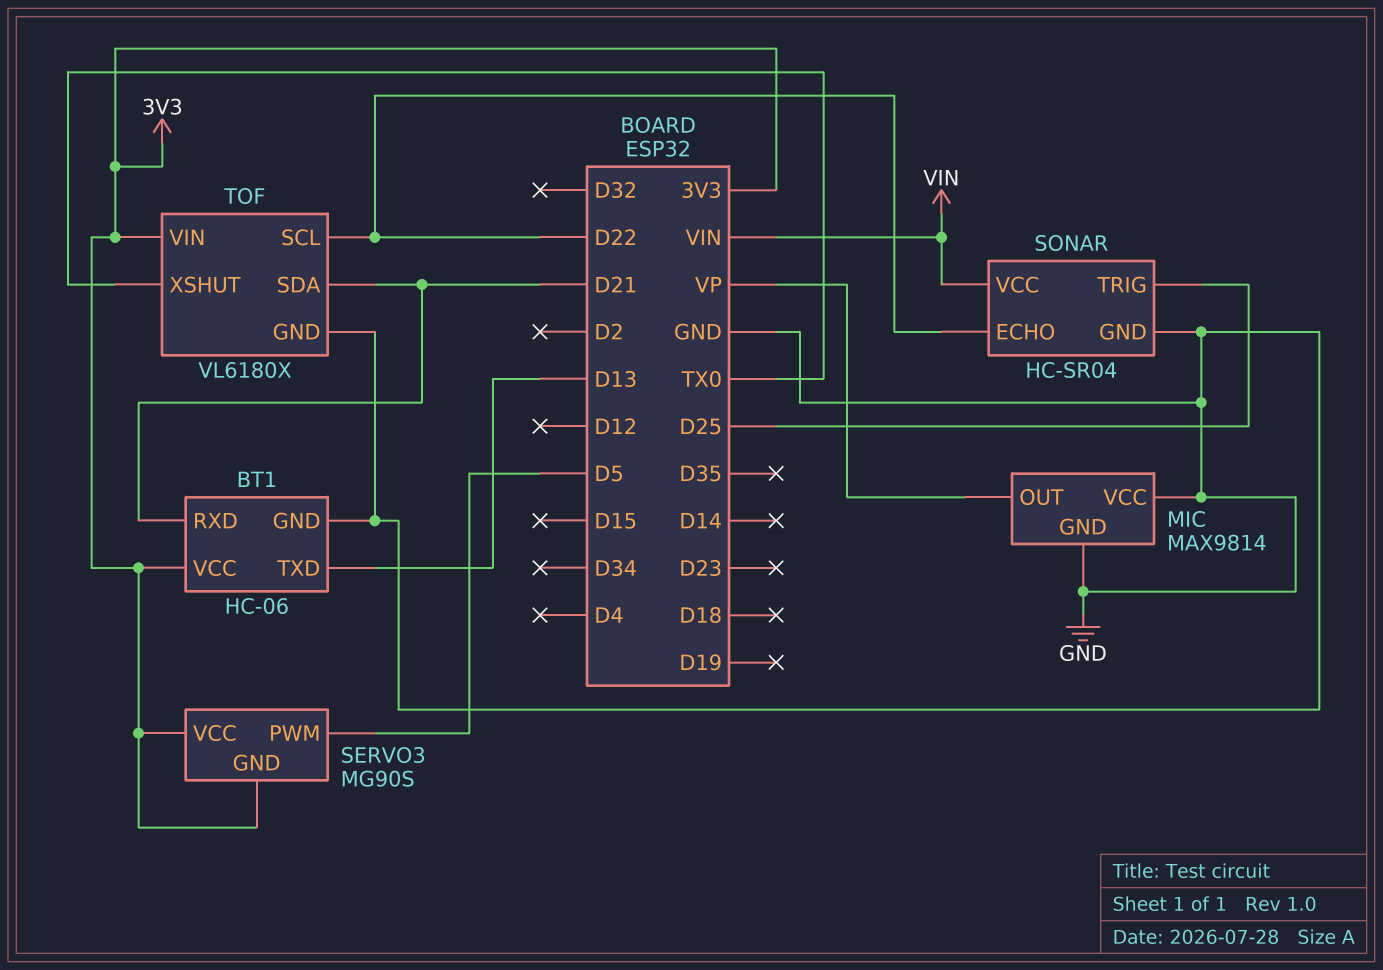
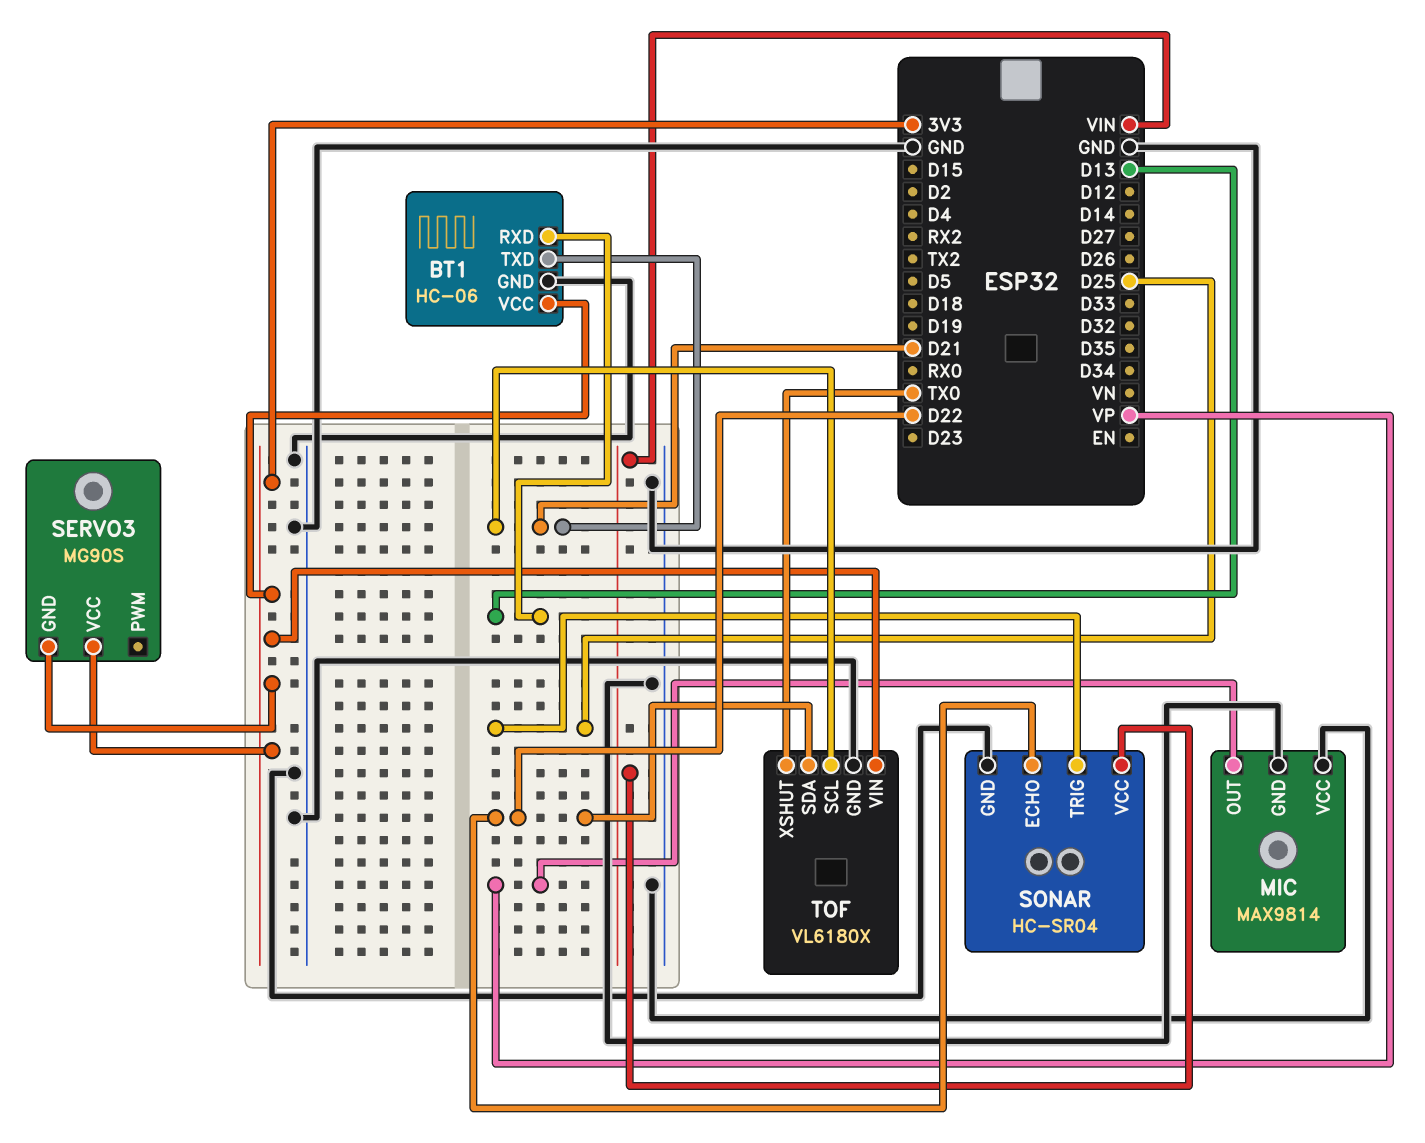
BT1 pin RXD: D21 -> D13
BT1 pin TXD: D13 -> D21
SERVO3 pin PWM: D5 -> none
TOF pin SCL: D22 -> D21
TOF pin SDA: D21 -> D22

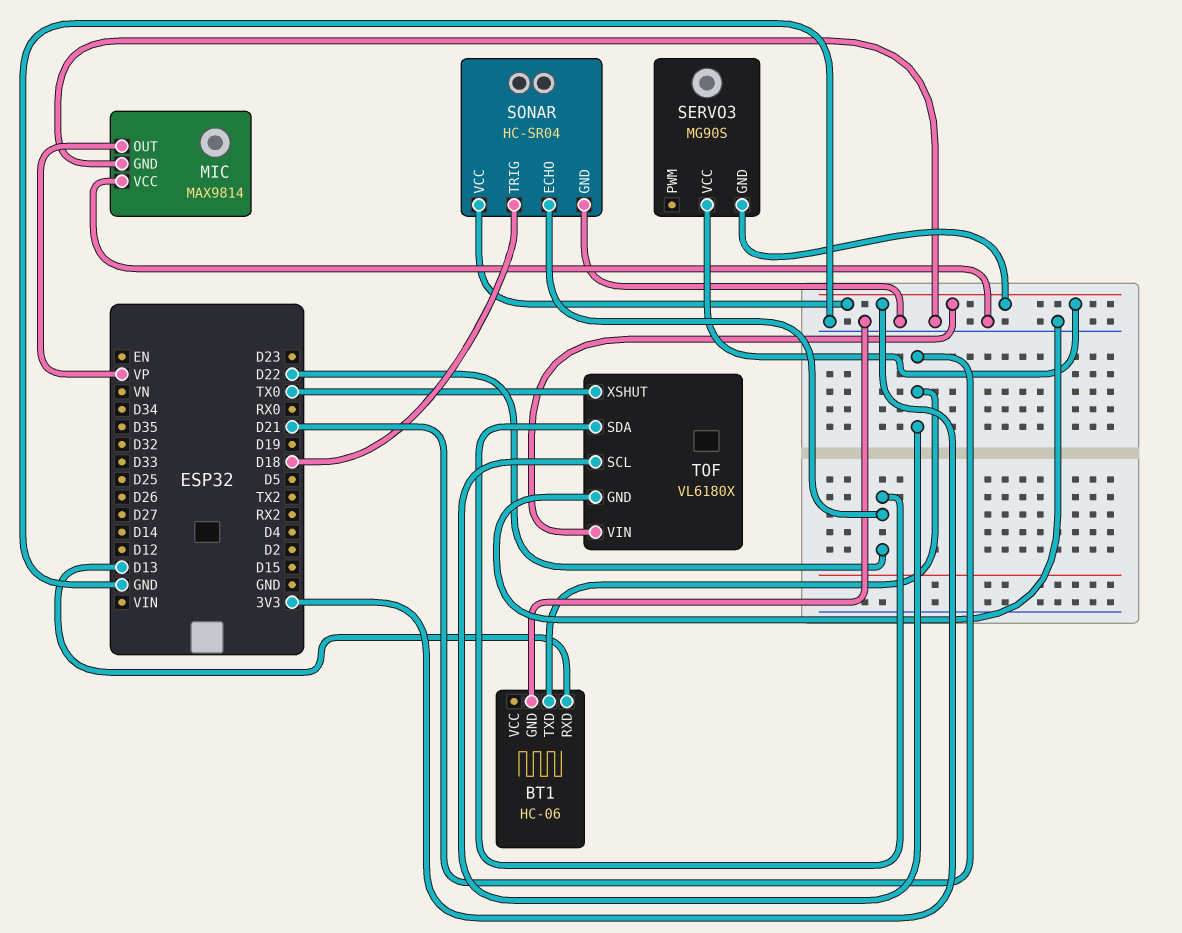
BT1 pin VCC: 3V3 -> none
SONAR pin TRIG: D25 -> D18
SONAR pin VCC: VIN -> 3V3

